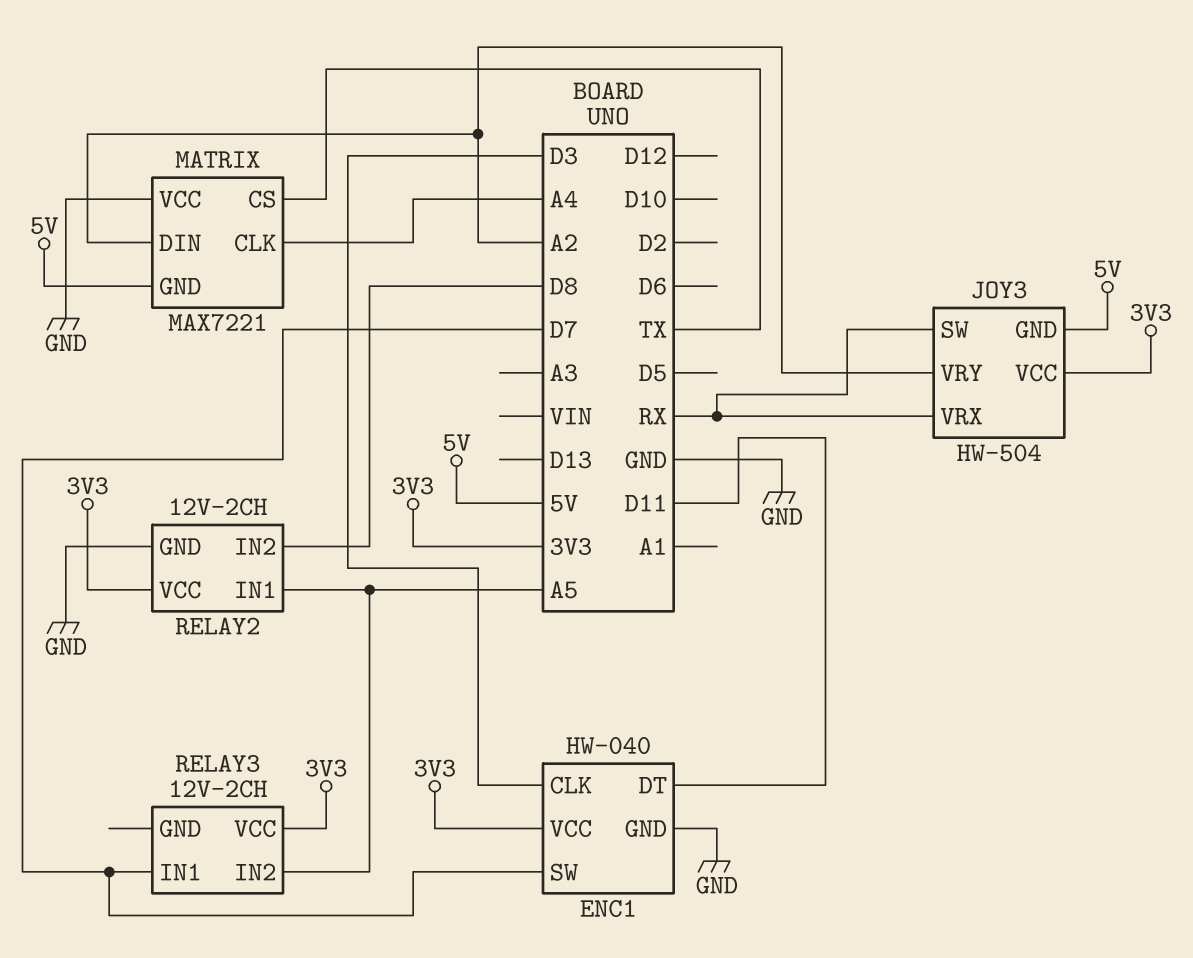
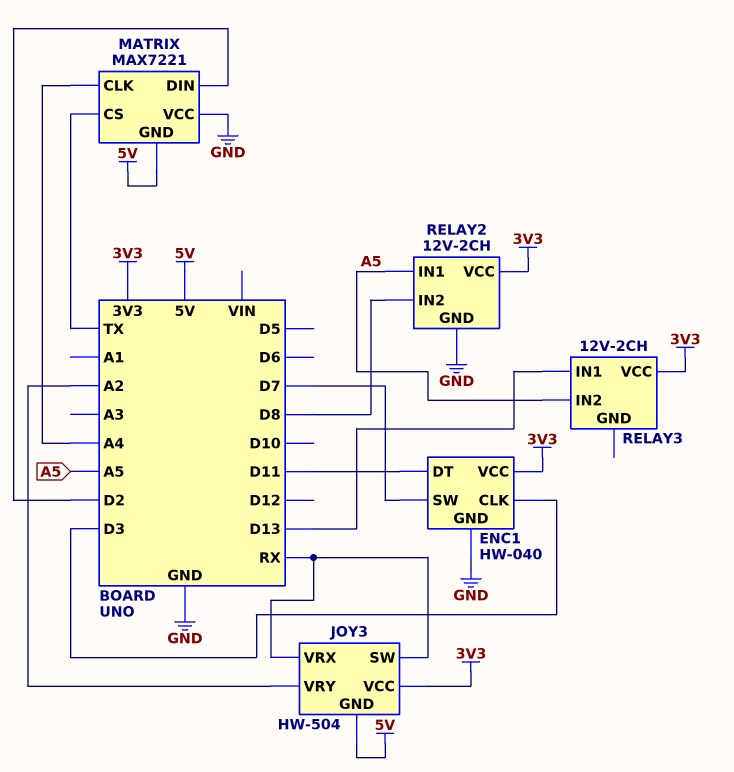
MATRIX pin DIN: A2 -> D2
RELAY3 pin IN1: D7 -> D13

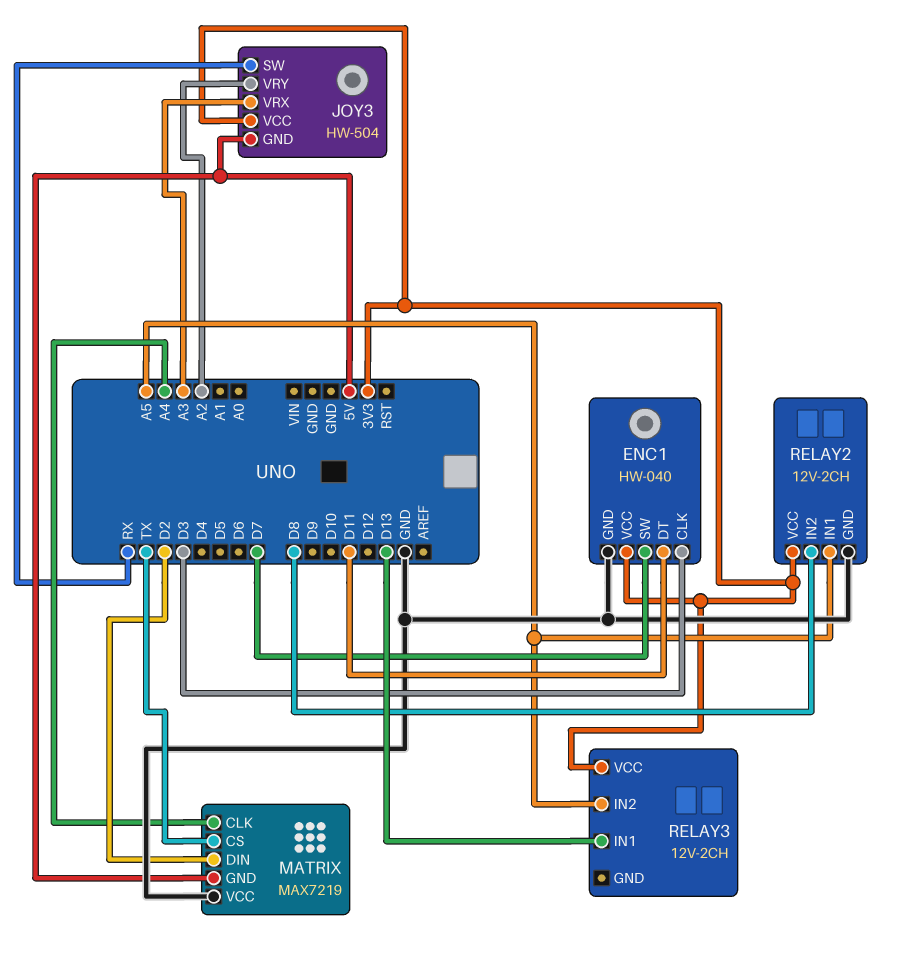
JOY3 pin VRX: RX -> A3
MATRIX: MAX7221 -> MAX7219

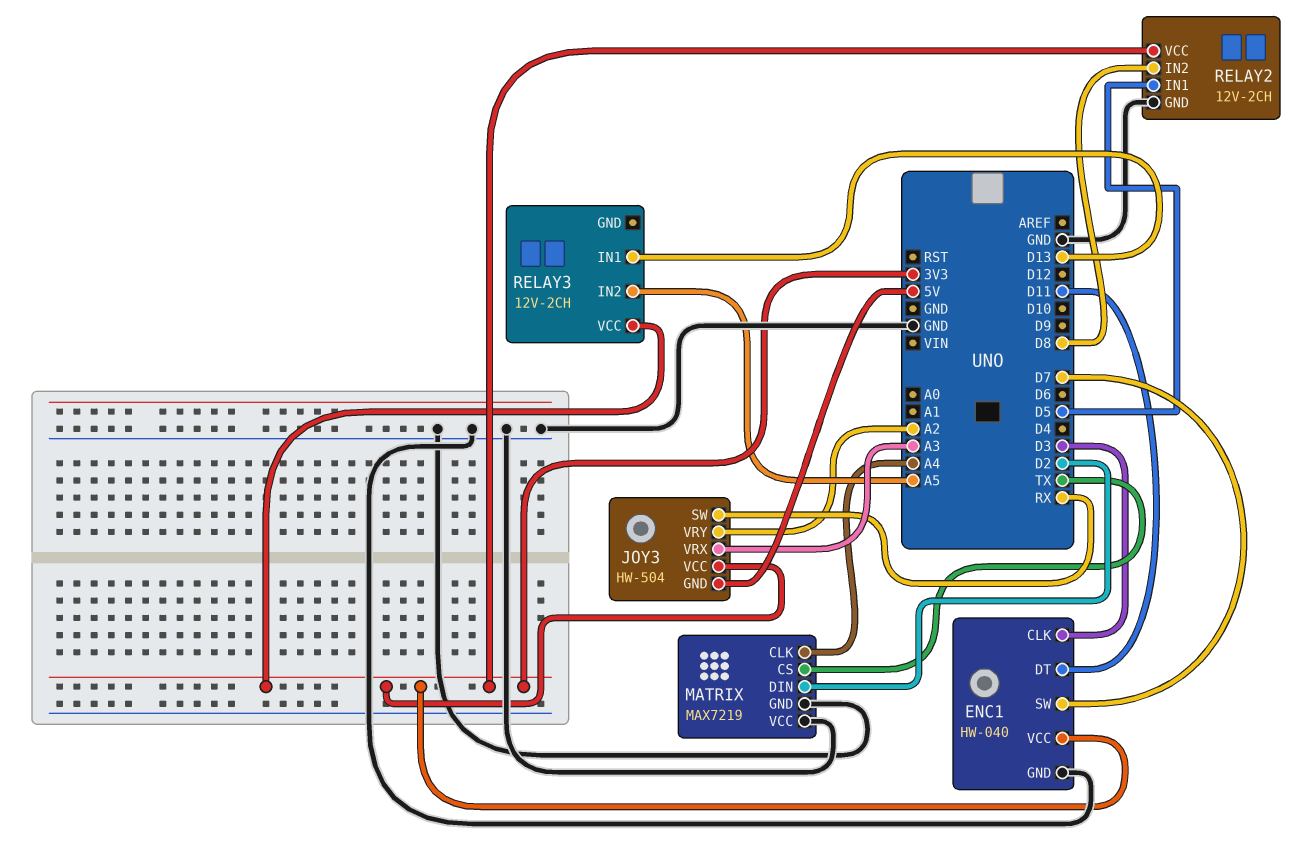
MATRIX pin GND: 5V -> GND
RELAY2 pin IN1: A5 -> D5

